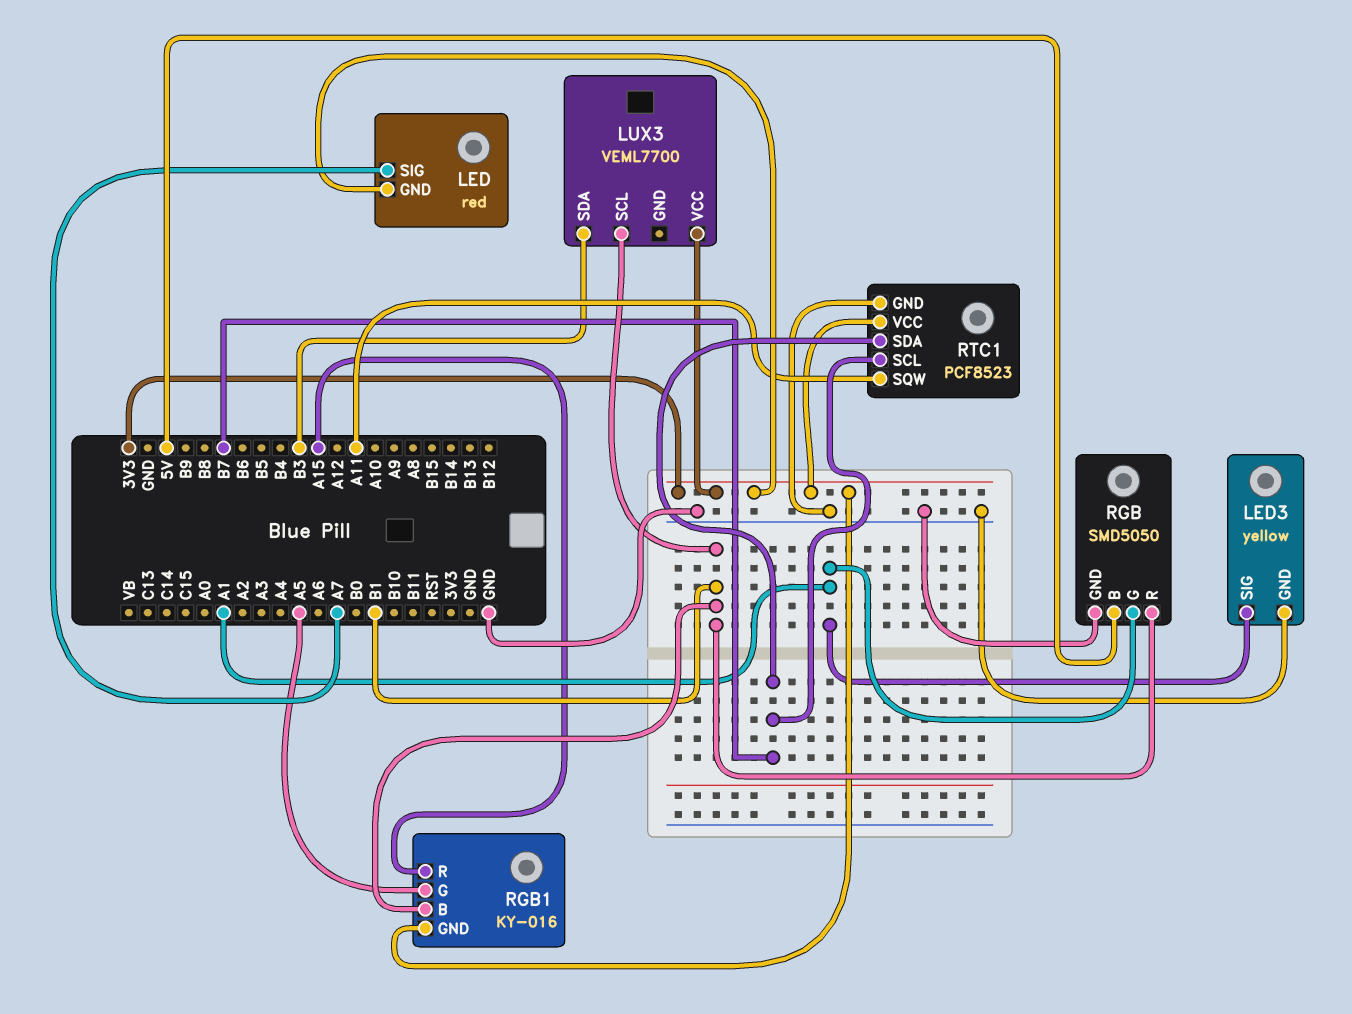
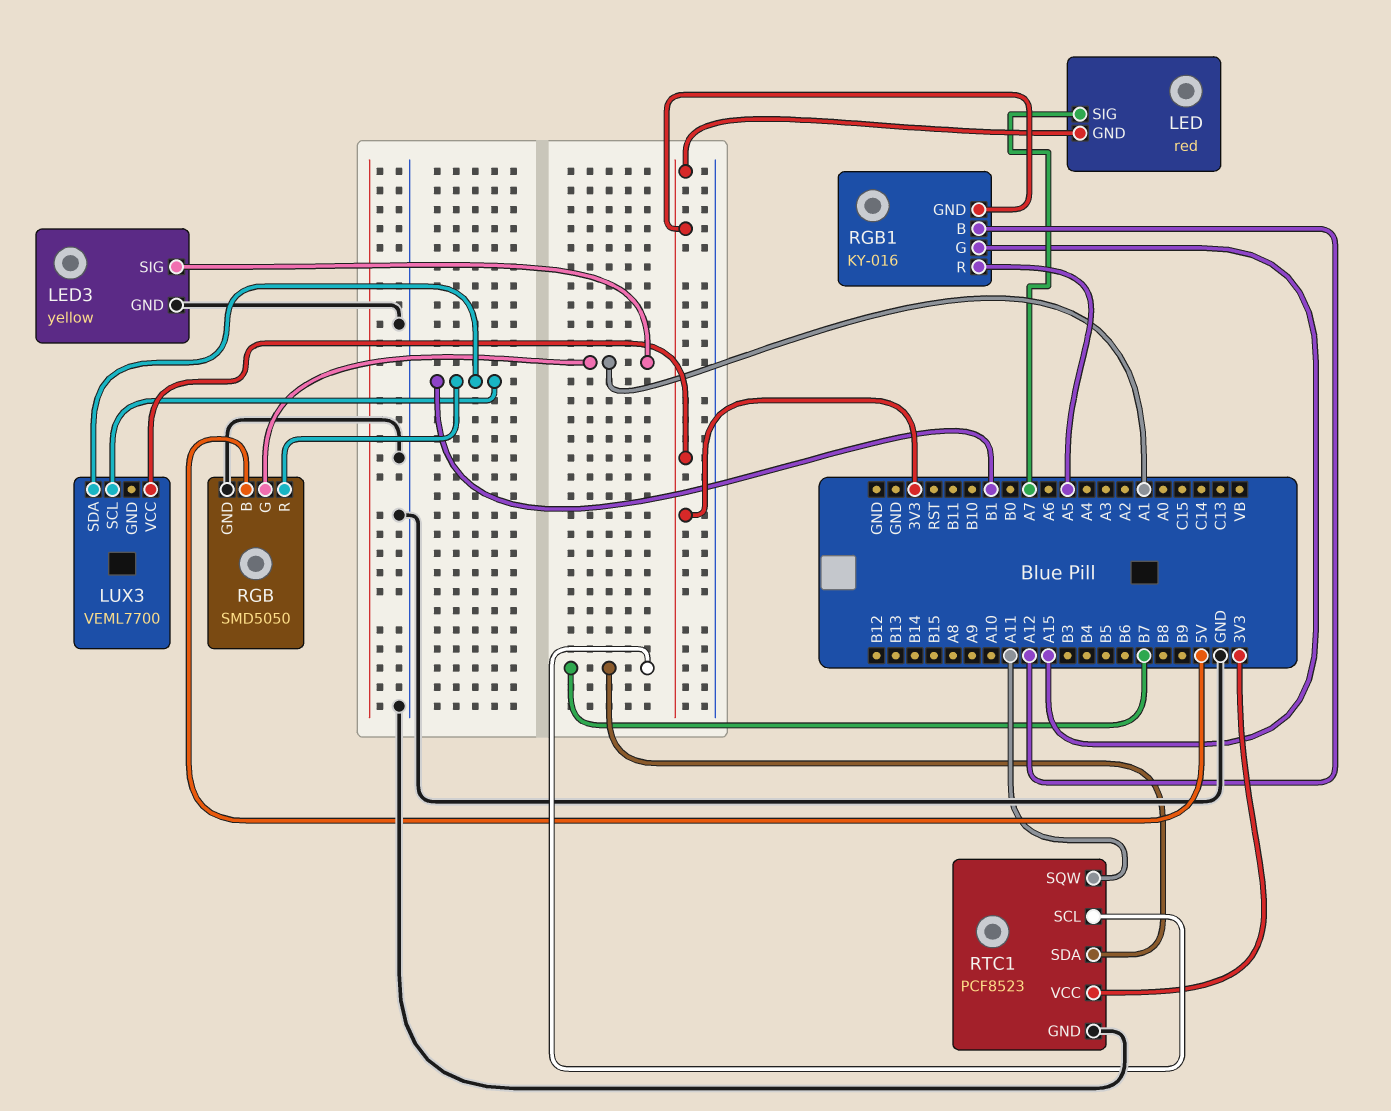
LUX3 pin SDA: B3 -> B1
RGB1 pin B: B1 -> A12
RGB1 pin G: A5 -> A15
RGB1 pin R: A15 -> A5

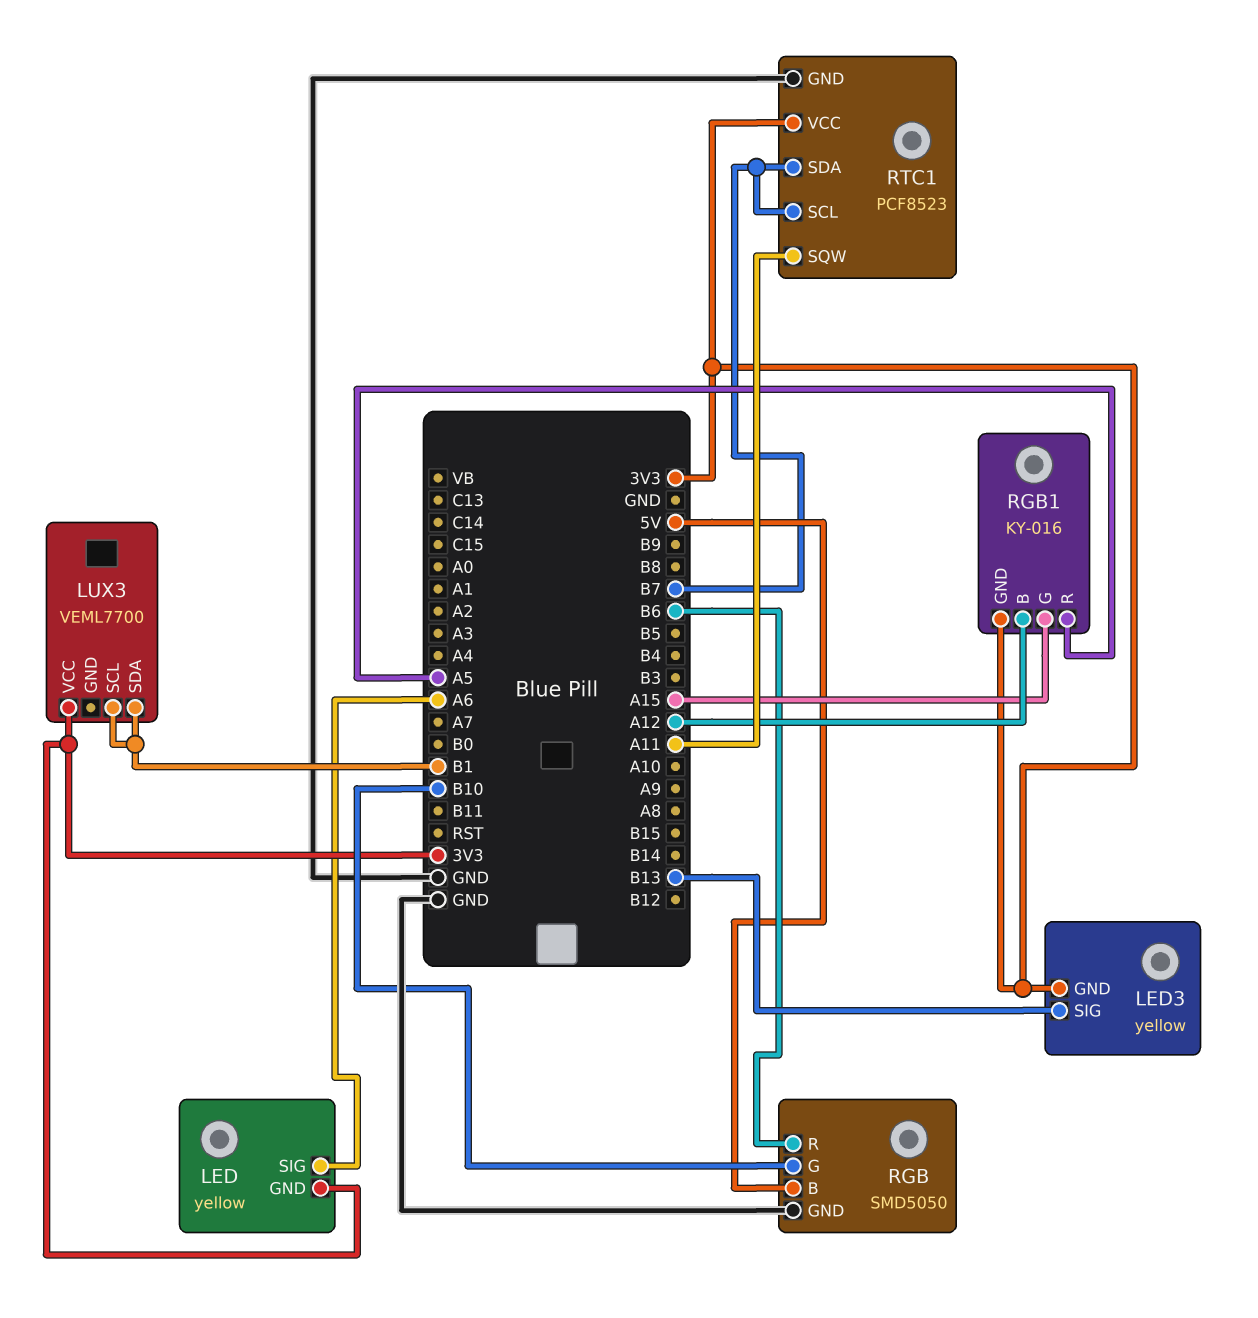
LED: red -> yellow
LED pin SIG: A7 -> A6
LED3 pin GND: GND -> 3V3
LED3 pin SIG: A1 -> B13
RGB pin G: A1 -> B10
RGB pin R: B1 -> B6

